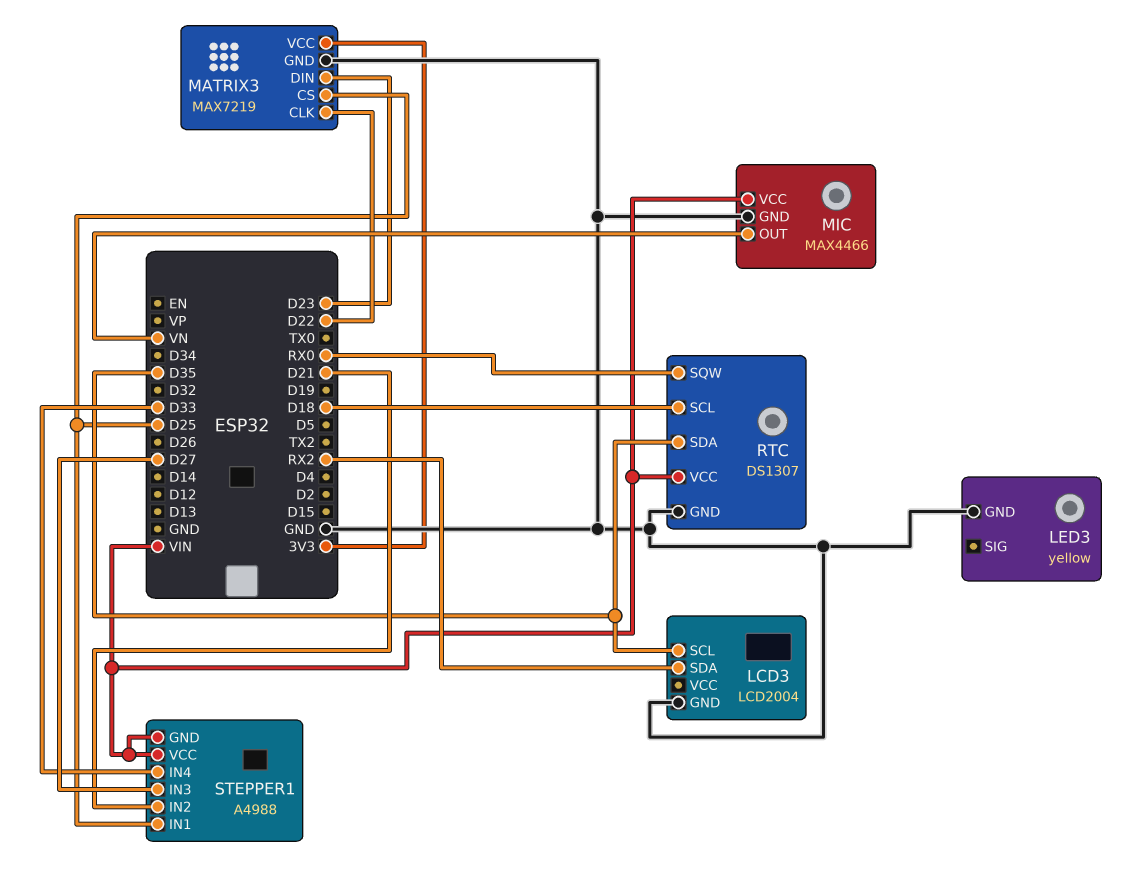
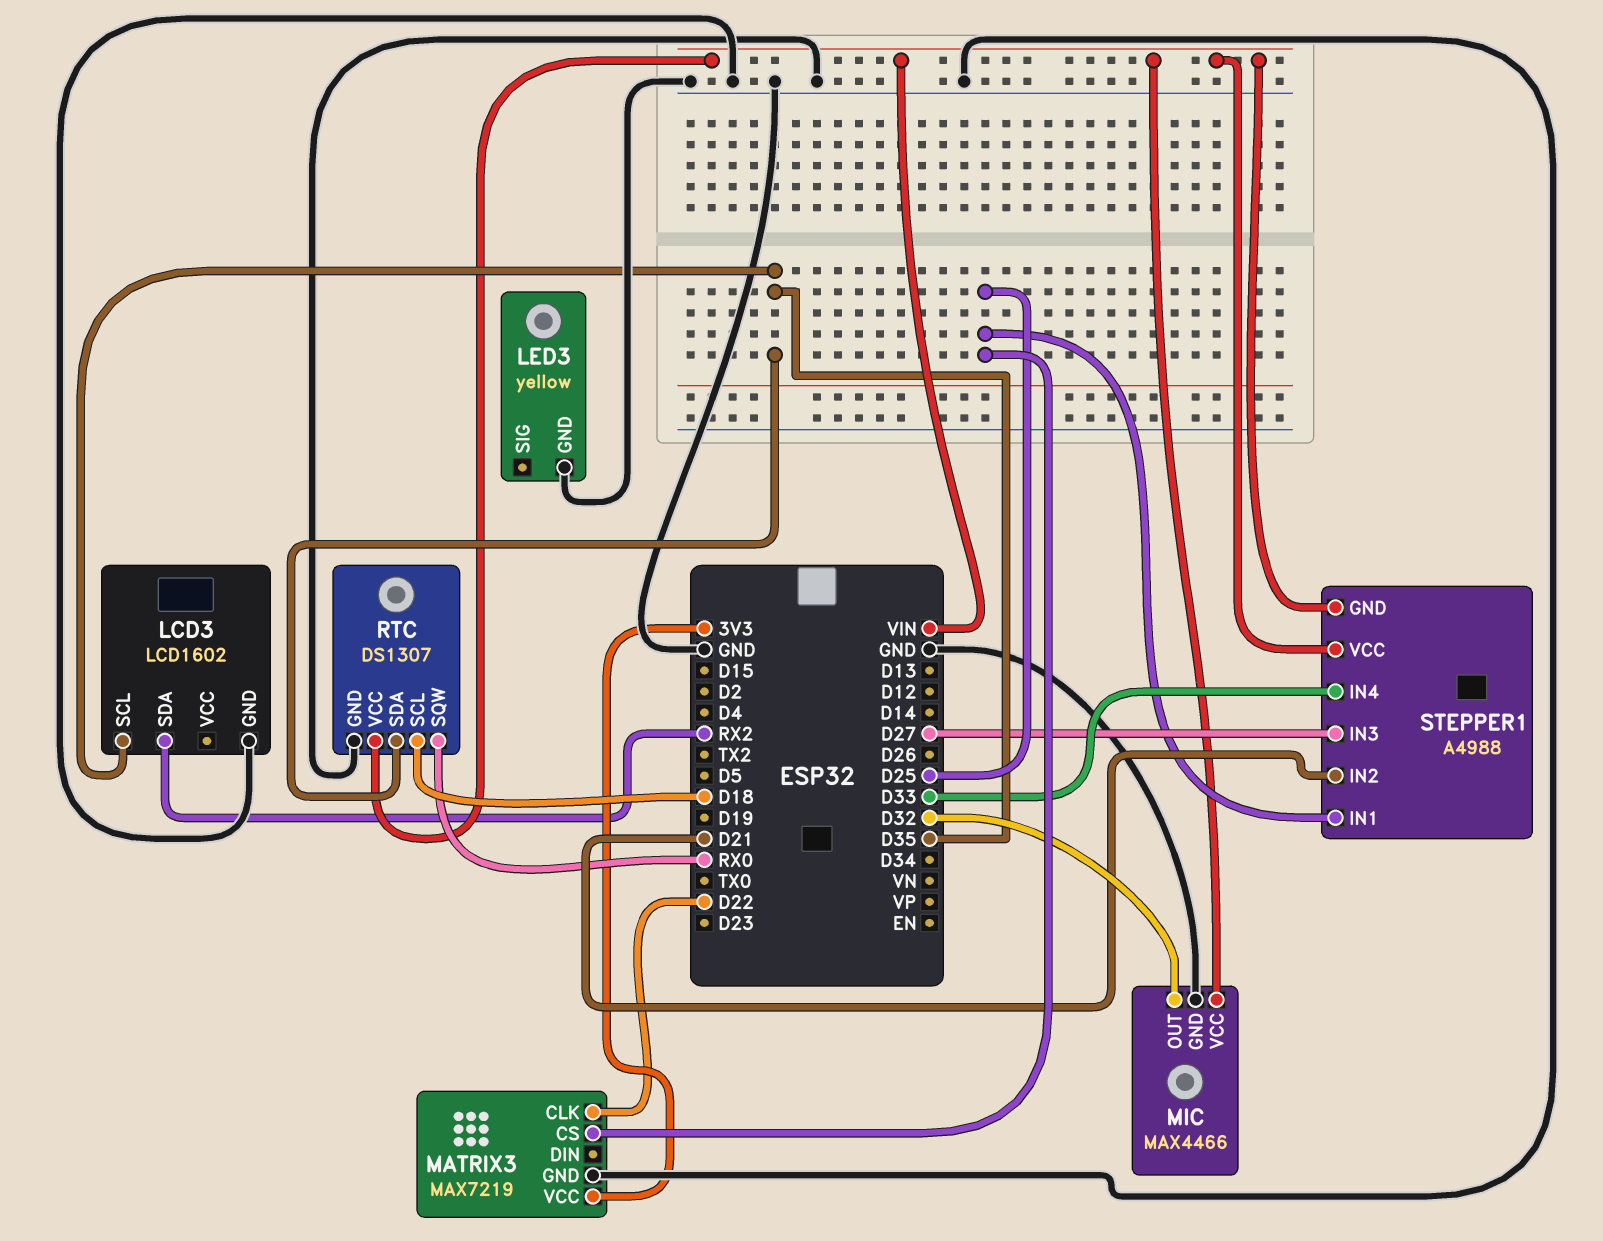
LCD3: LCD2004 -> LCD1602
MATRIX3 pin DIN: D23 -> none
MIC pin OUT: VN -> D32

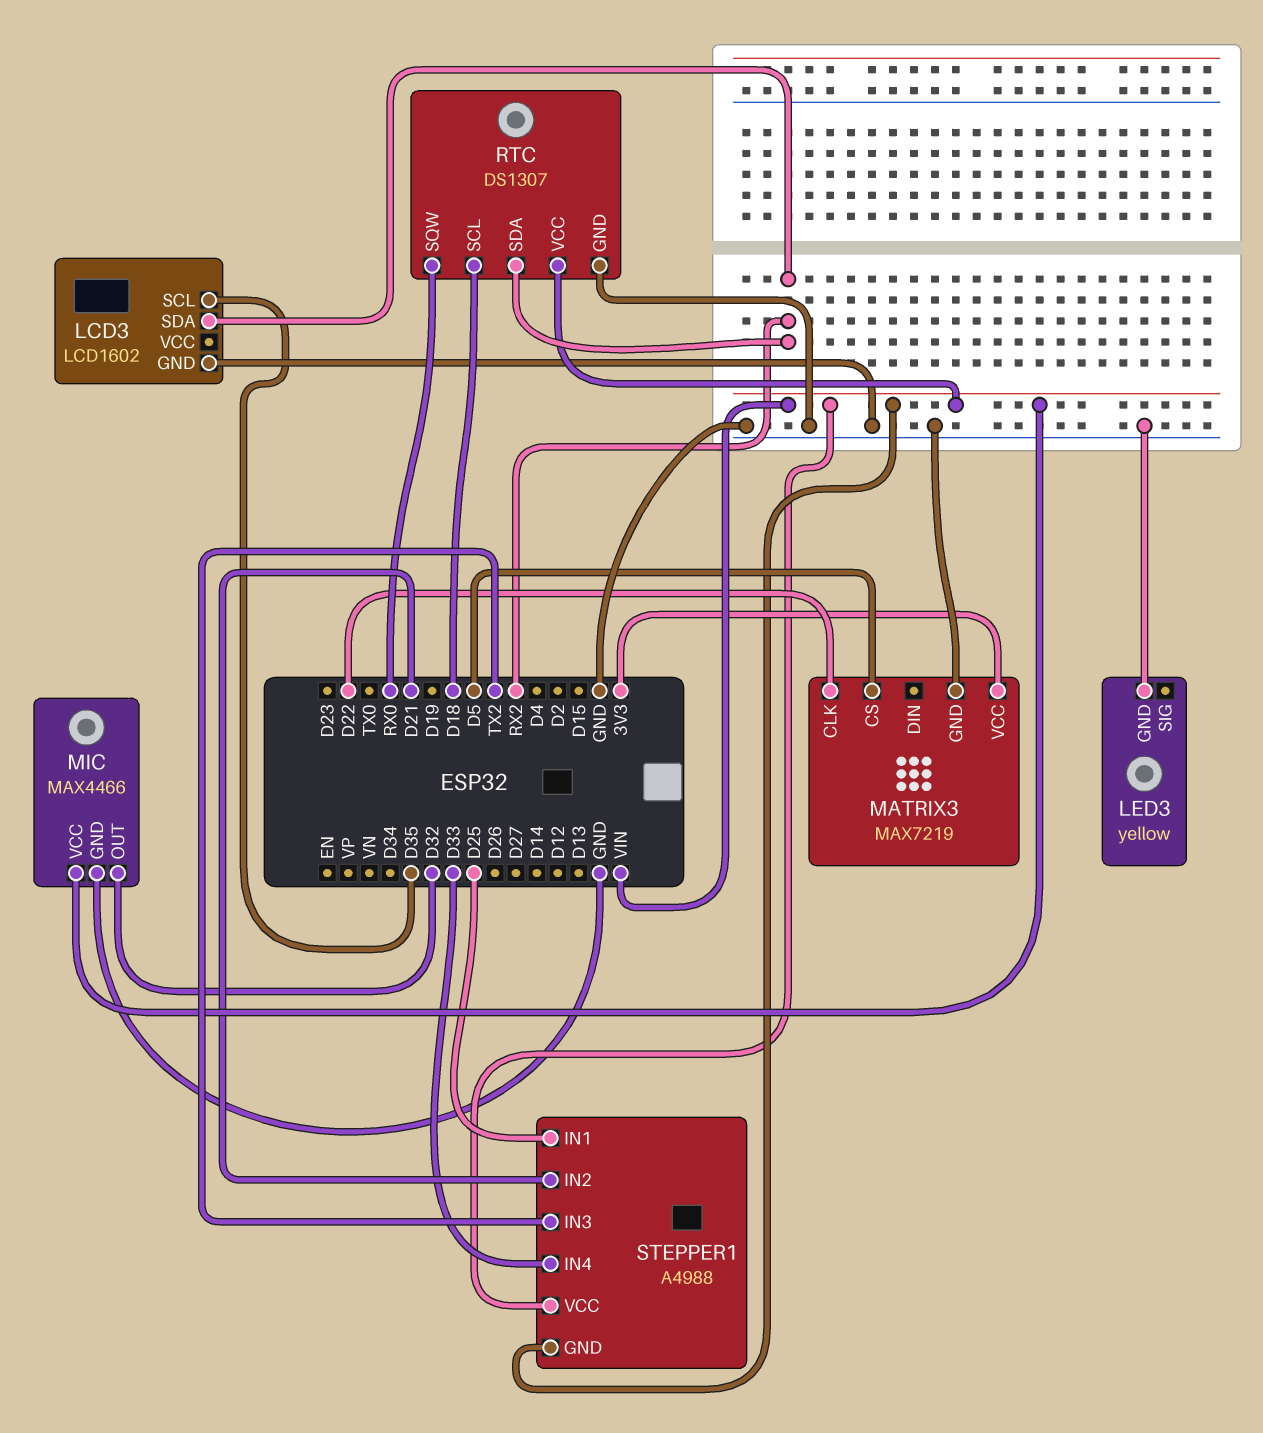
MATRIX3 pin CS: D25 -> D5
RTC pin SDA: D35 -> RX2
STEPPER1 pin IN3: D27 -> TX2

